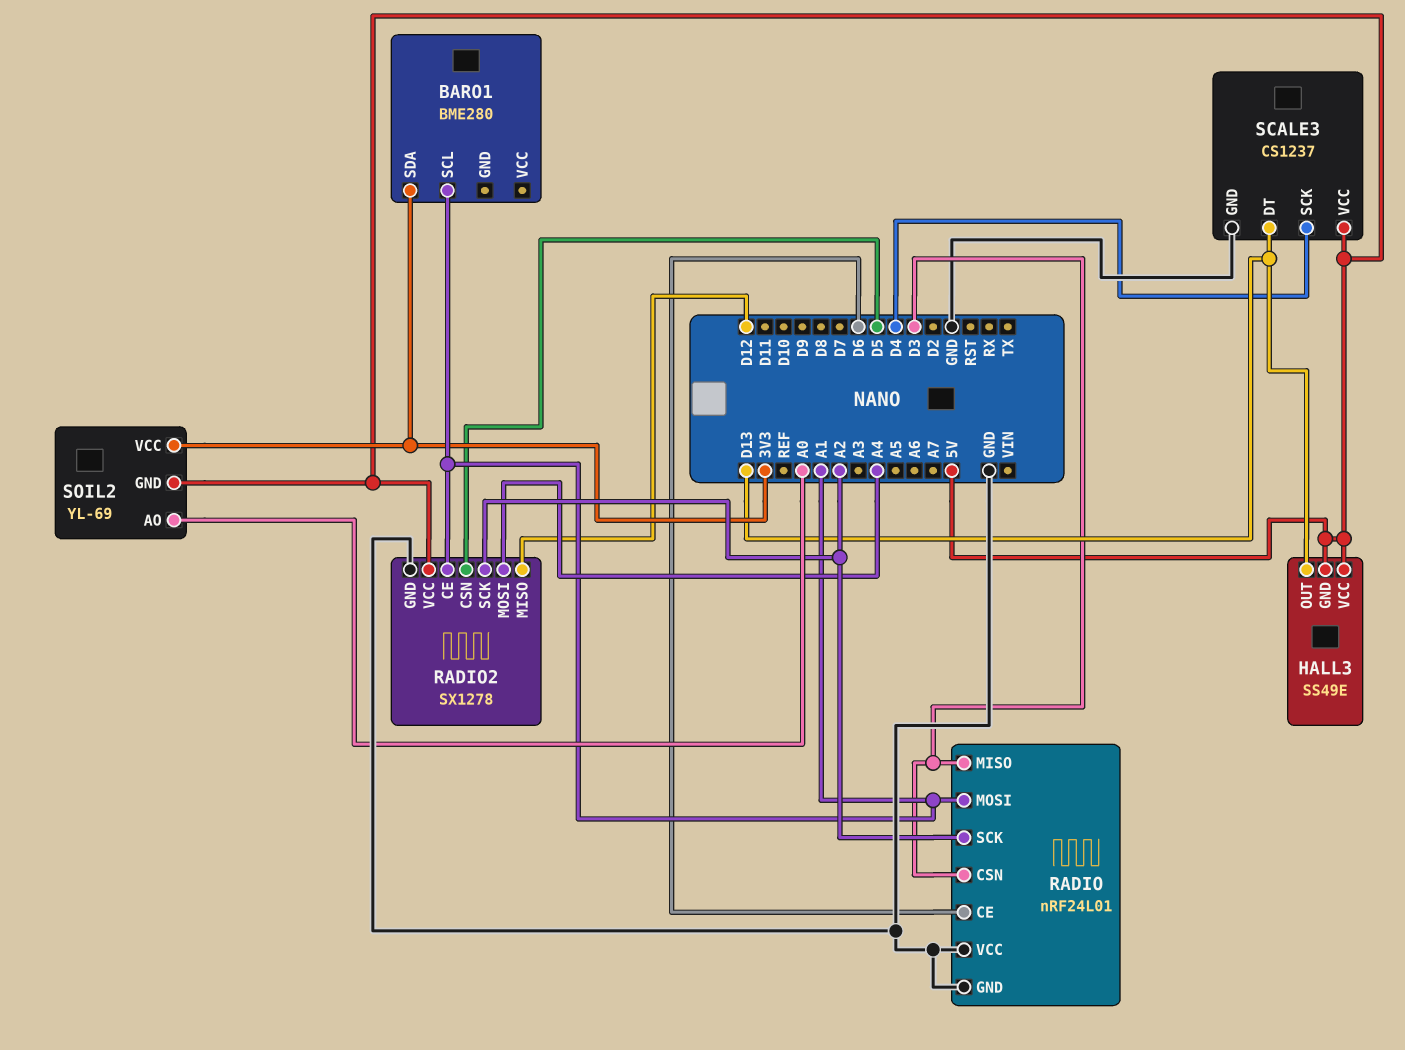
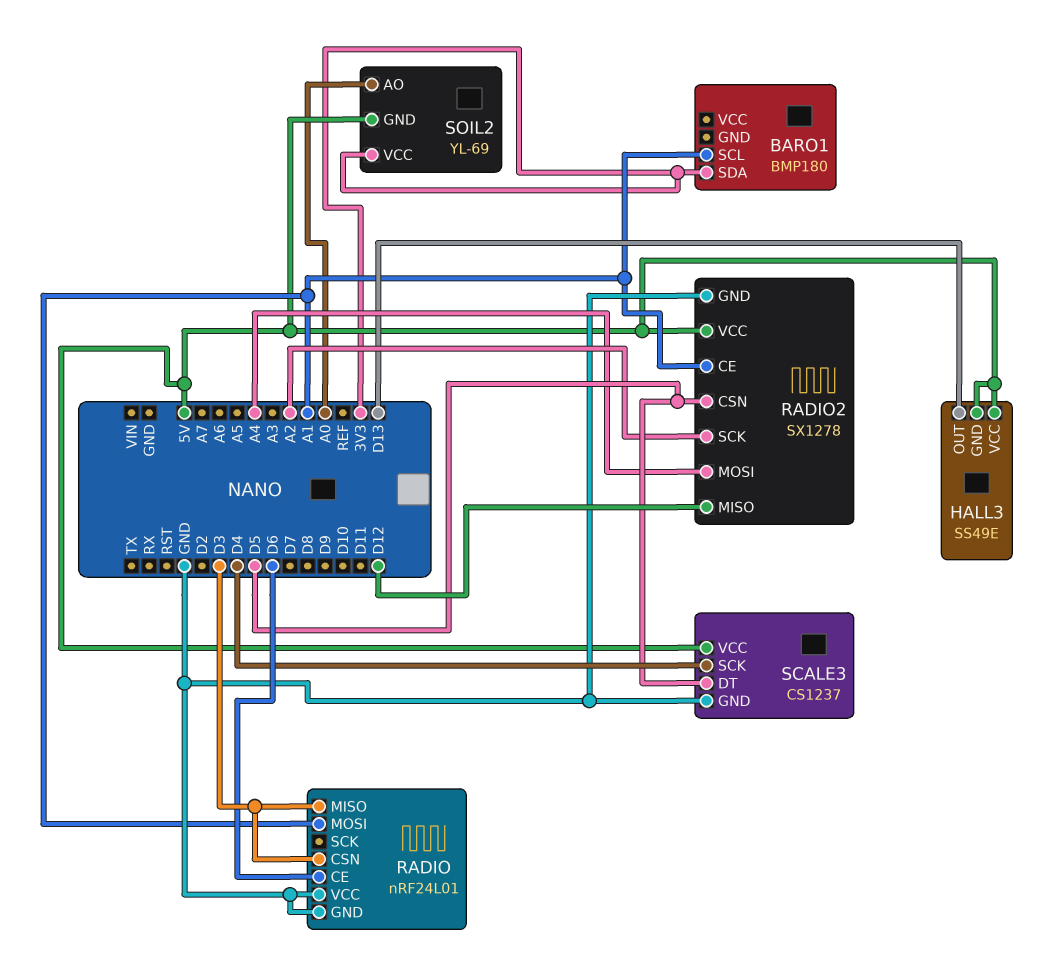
BARO1: BME280 -> BMP180
RADIO pin SCK: A2 -> none
SCALE3 pin DT: D13 -> D5

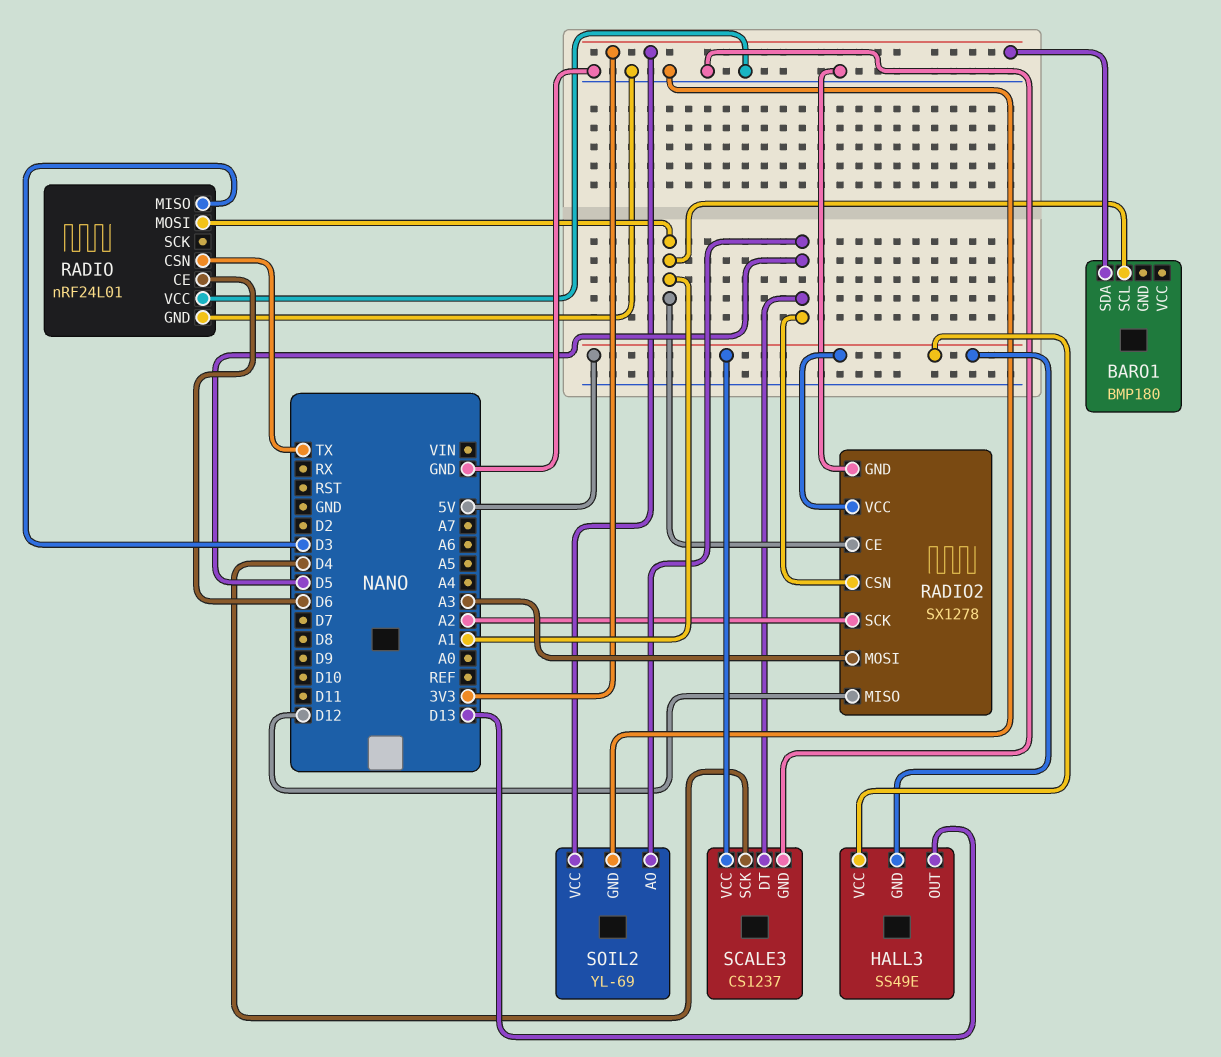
RADIO pin CSN: D3 -> TX
RADIO2 pin MOSI: A4 -> A3
SOIL2 pin AO: A0 -> D5
SOIL2 pin GND: 5V -> GND

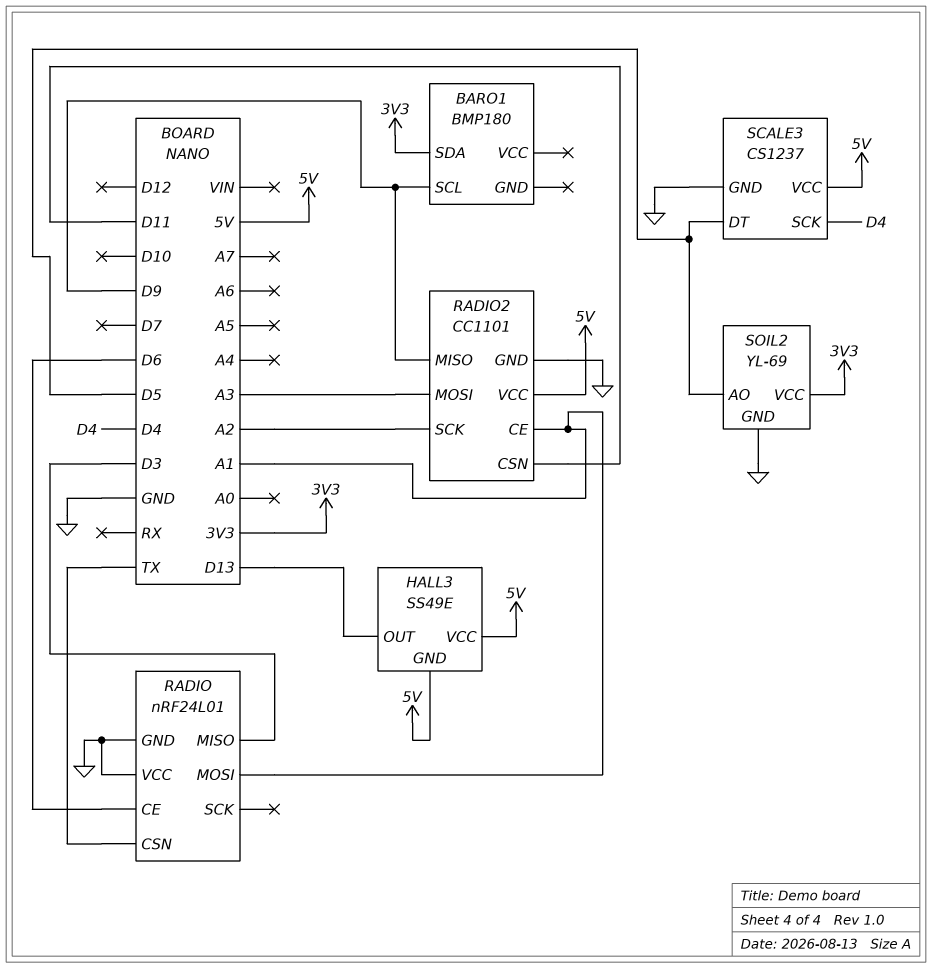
BARO1 pin SCL: A1 -> D9
RADIO2: SX1278 -> CC1101
RADIO2 pin CSN: D5 -> D11
RADIO2 pin MISO: D12 -> D9

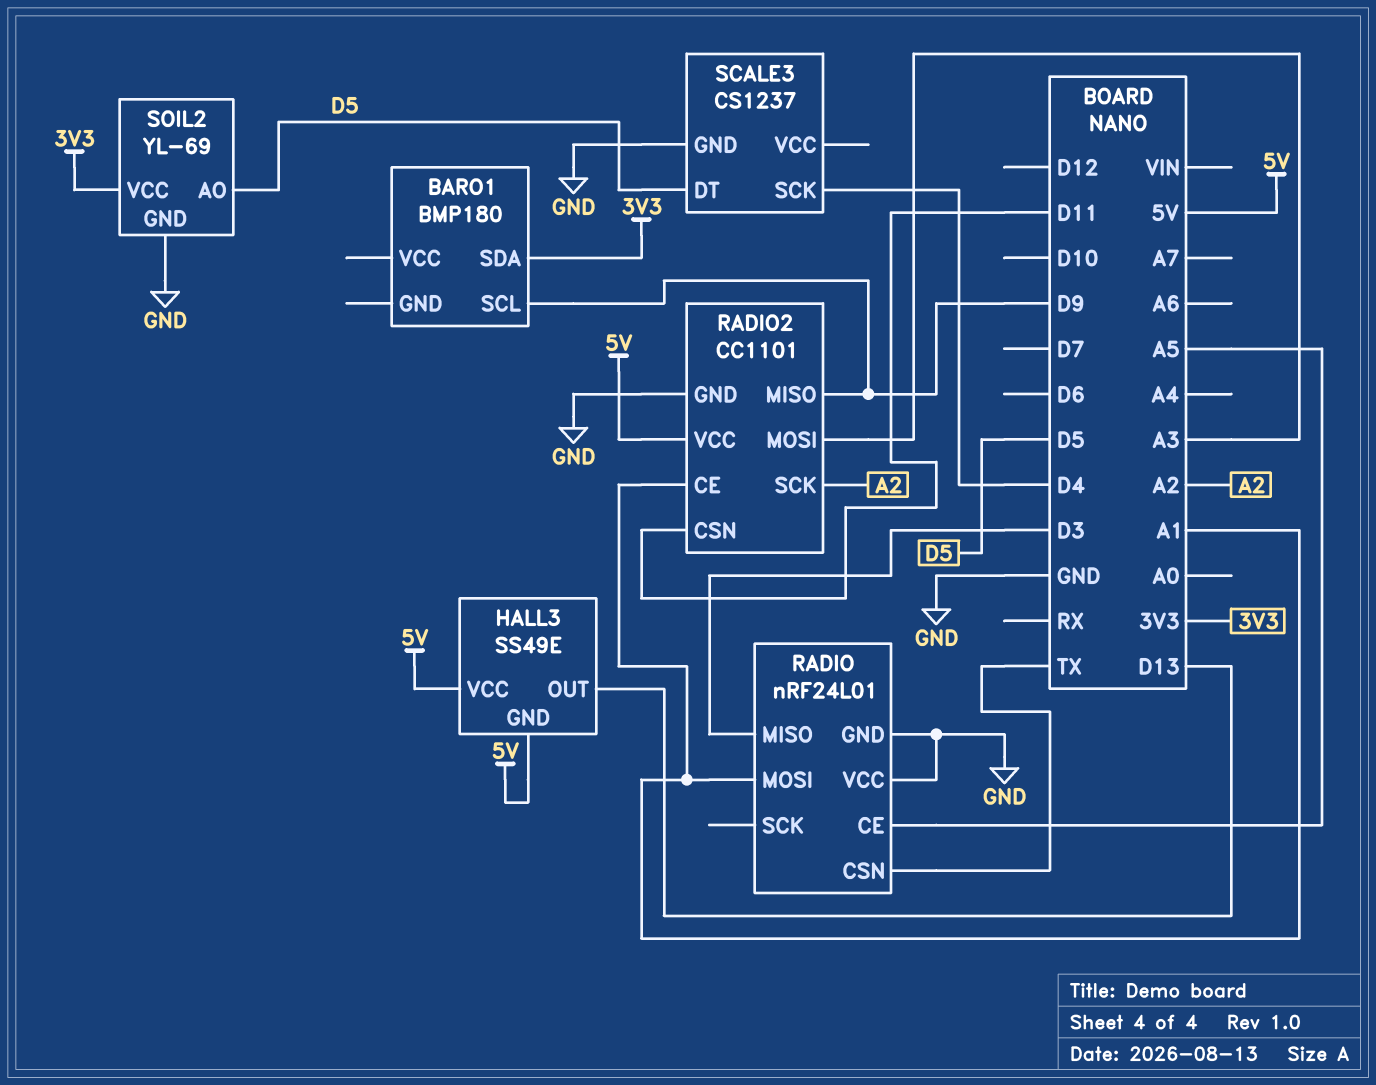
RADIO pin CE: D6 -> A5
SCALE3 pin VCC: 5V -> none

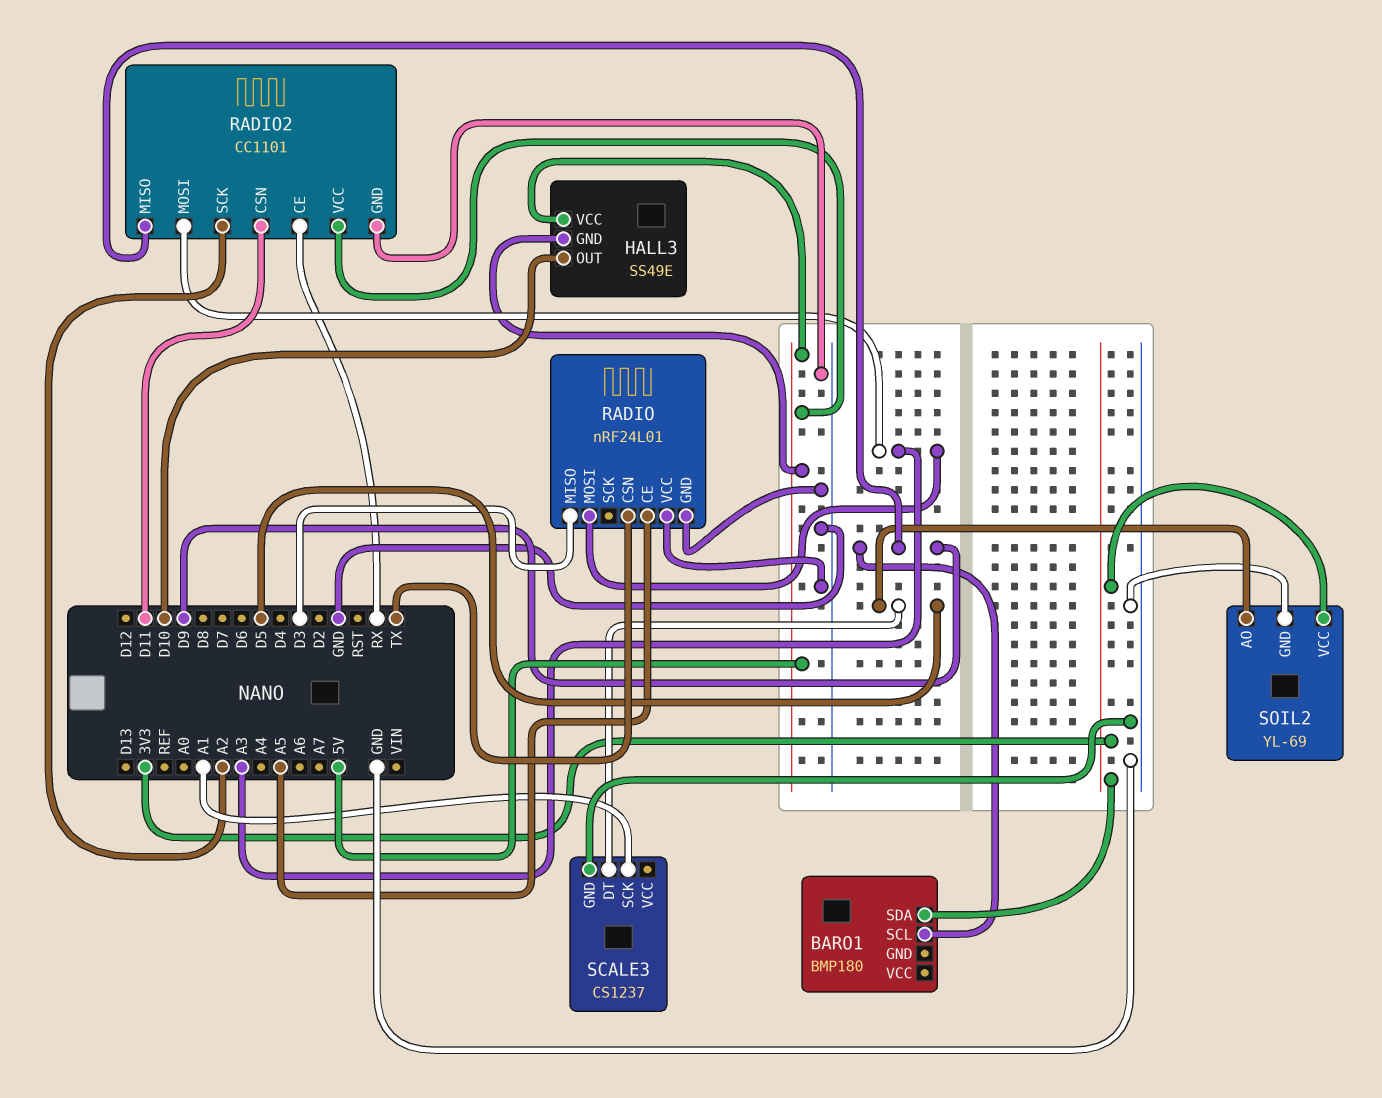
HALL3 pin OUT: D13 -> D10
RADIO pin MOSI: A1 -> A3
RADIO2 pin CE: A1 -> RX
SCALE3 pin SCK: D4 -> A1

